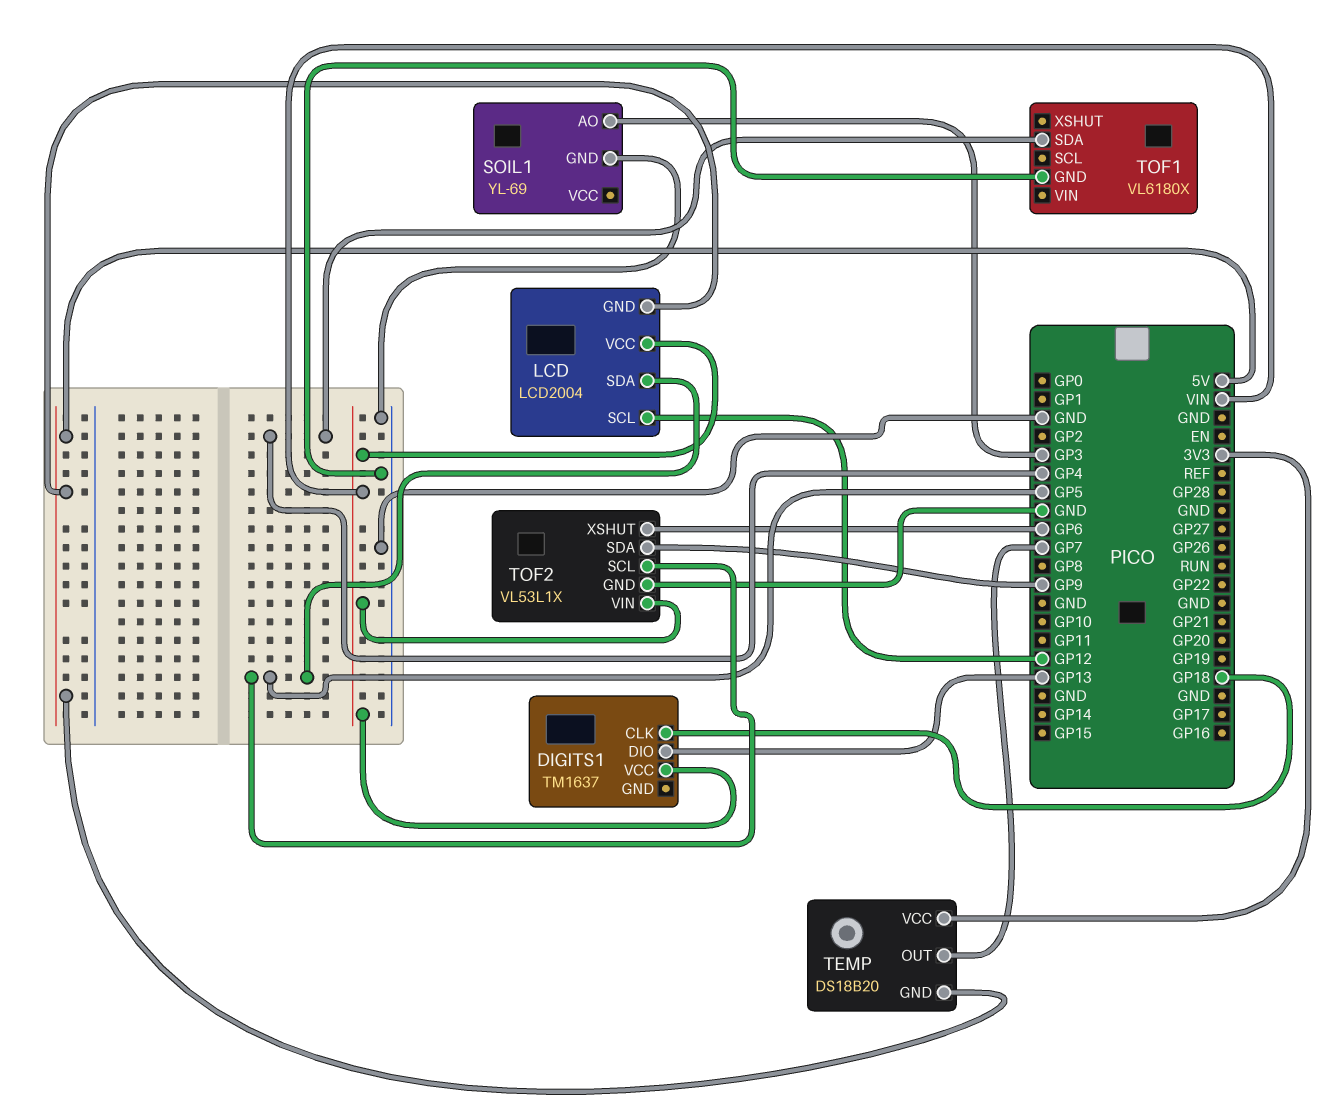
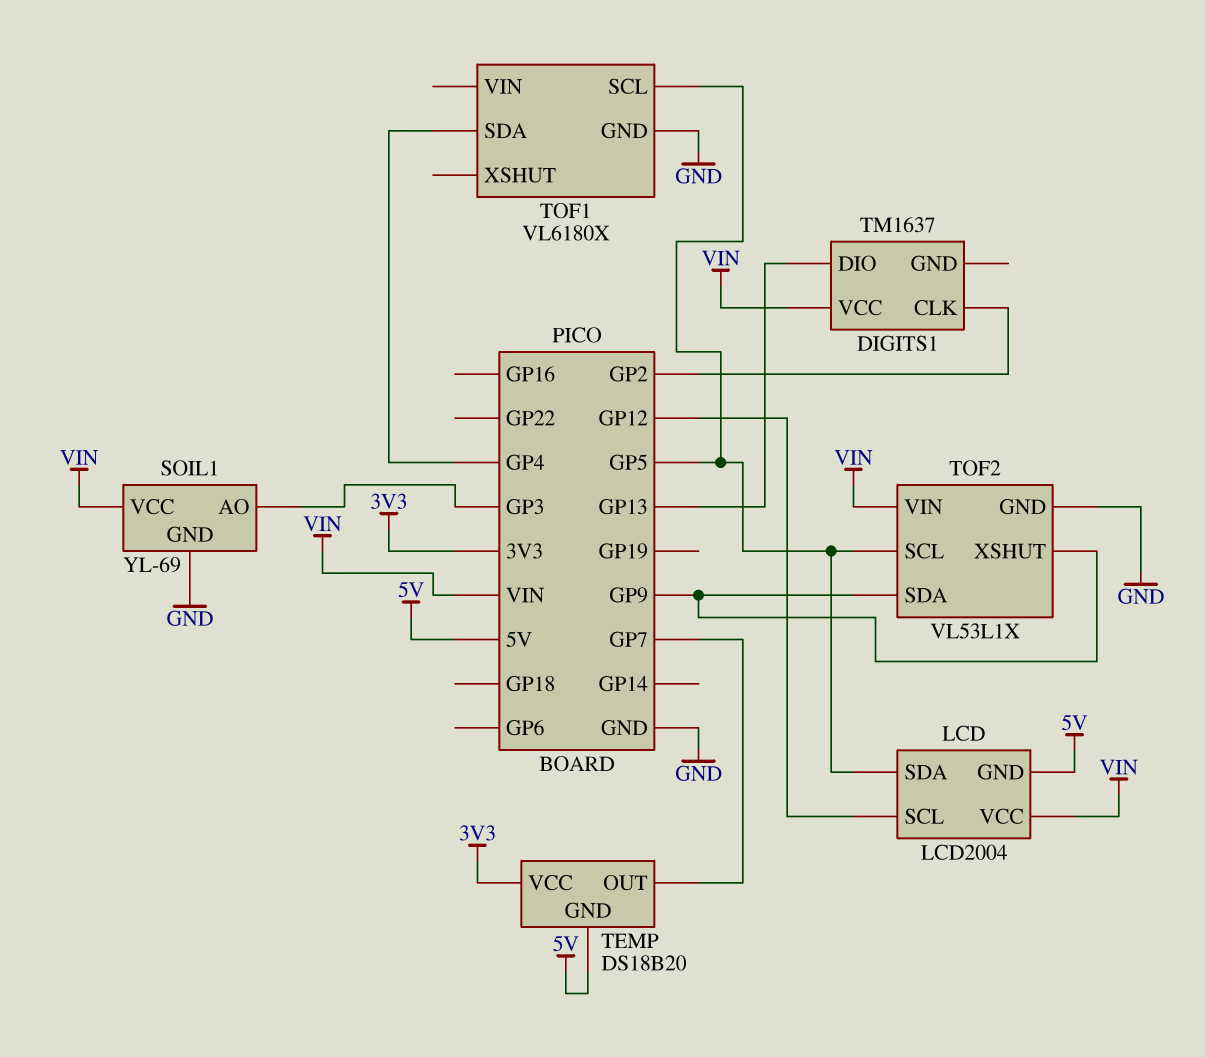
DIGITS1 pin CLK: GP18 -> GP2
SOIL1 pin VCC: none -> VIN
TOF1 pin SCL: none -> GP5
TOF2 pin XSHUT: GP6 -> GP9

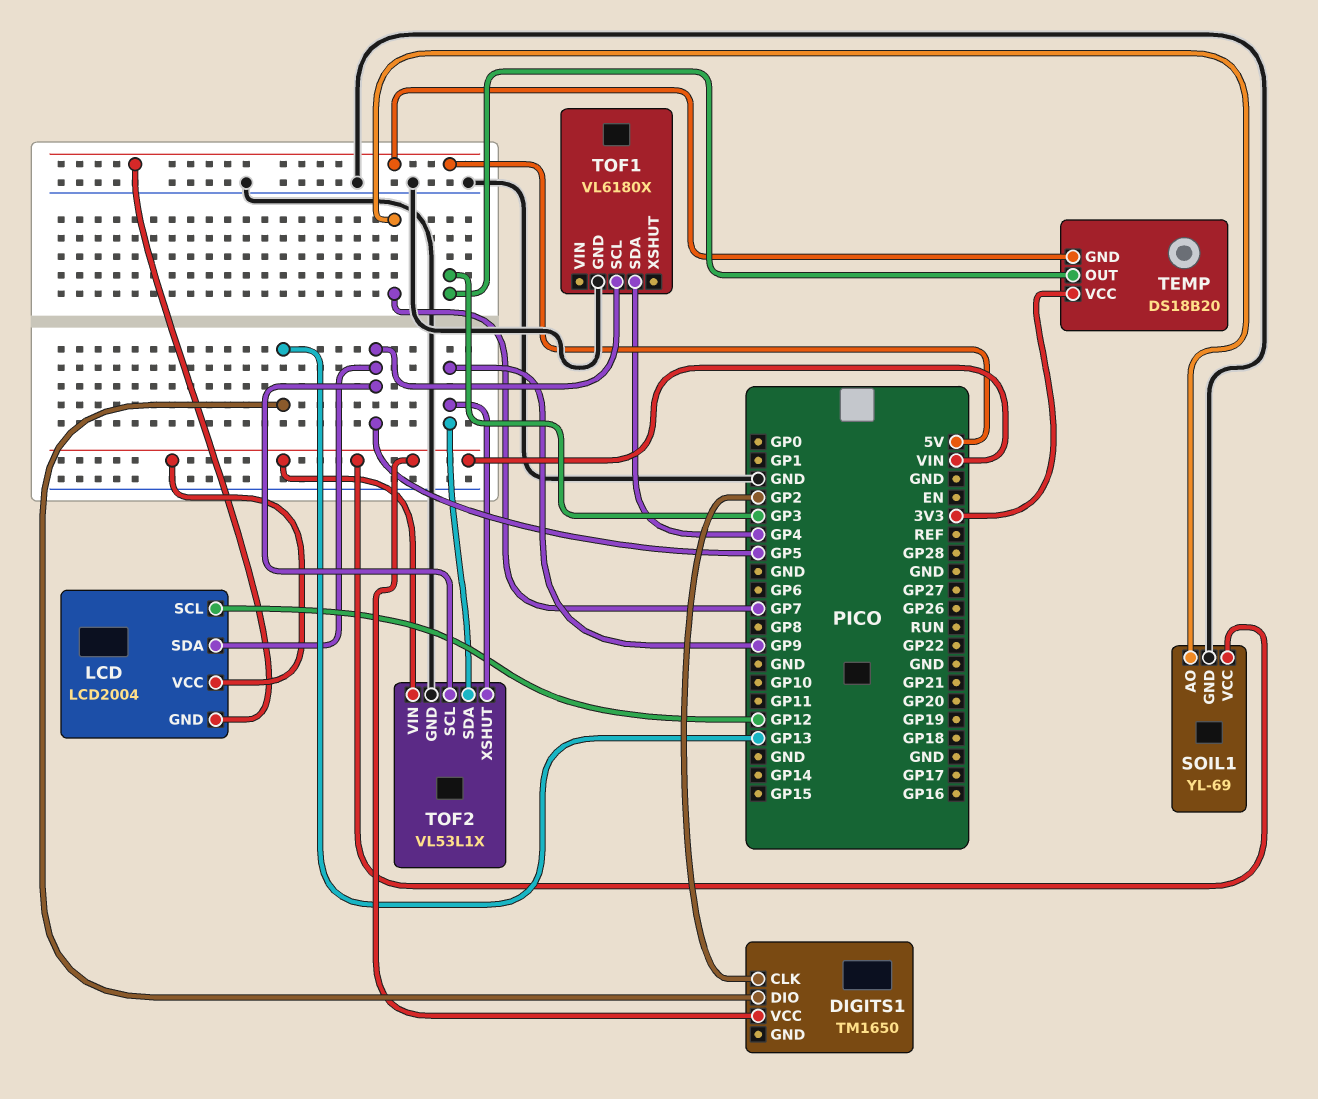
DIGITS1: TM1637 -> TM1650
SOIL1 pin AO: GP3 -> GP7
TEMP pin OUT: GP7 -> GP3

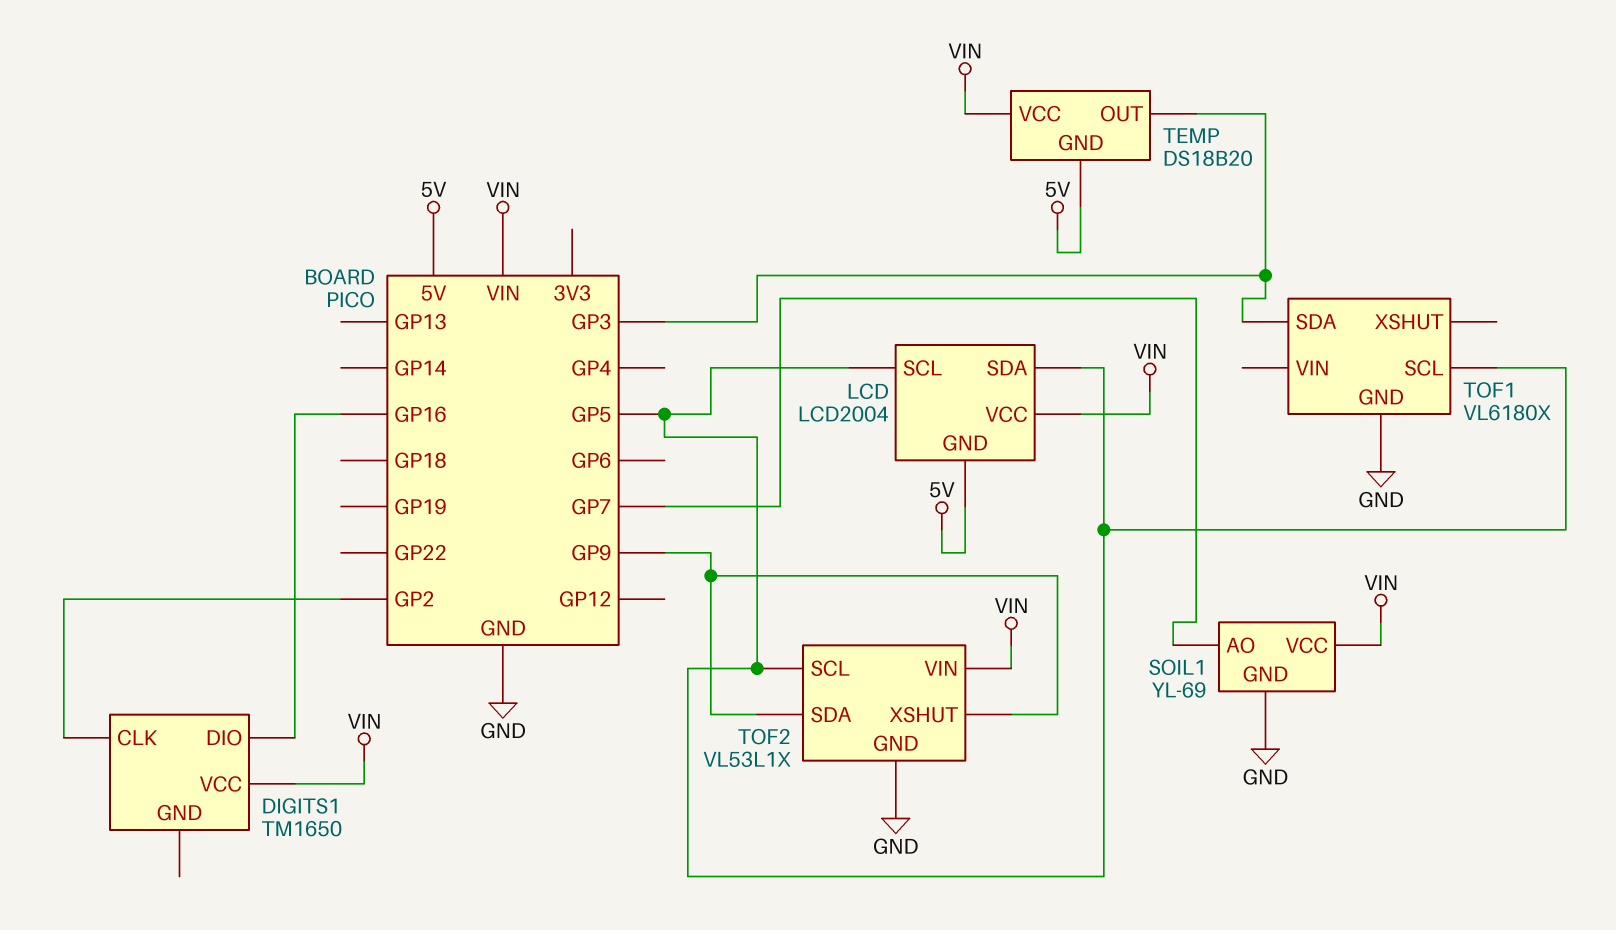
DIGITS1 pin DIO: GP13 -> GP16
LCD pin SCL: GP12 -> GP5
TEMP pin VCC: 3V3 -> VIN
TOF1 pin SDA: GP4 -> GP3

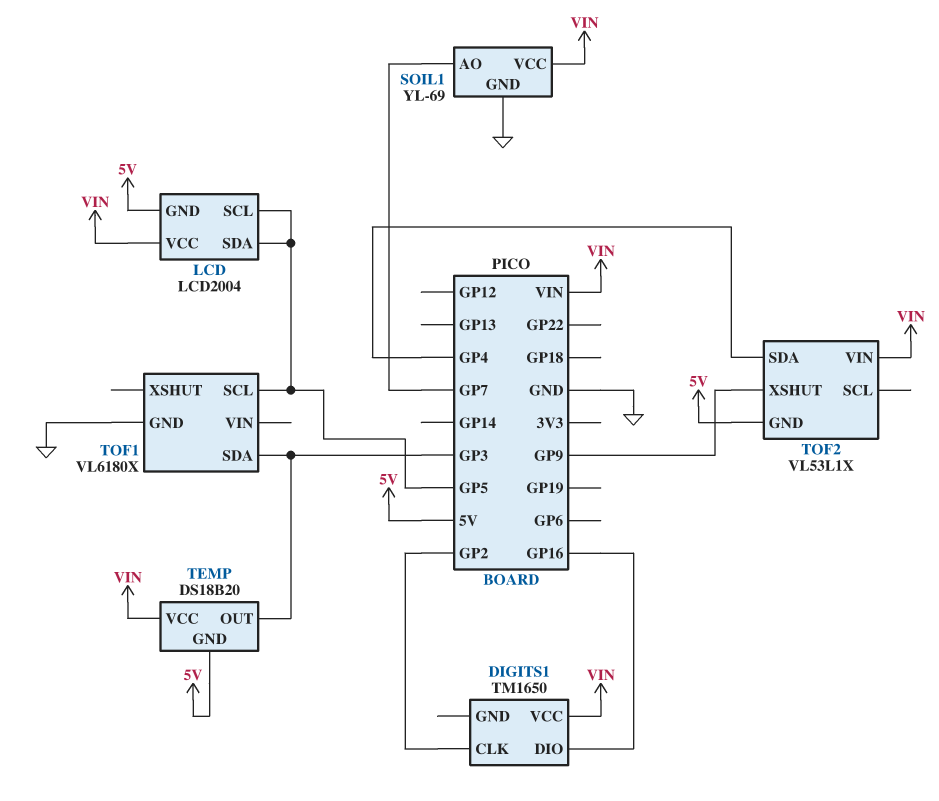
TOF2 pin GND: GND -> 5V
TOF2 pin SCL: GP5 -> none
TOF2 pin SDA: GP9 -> GP4

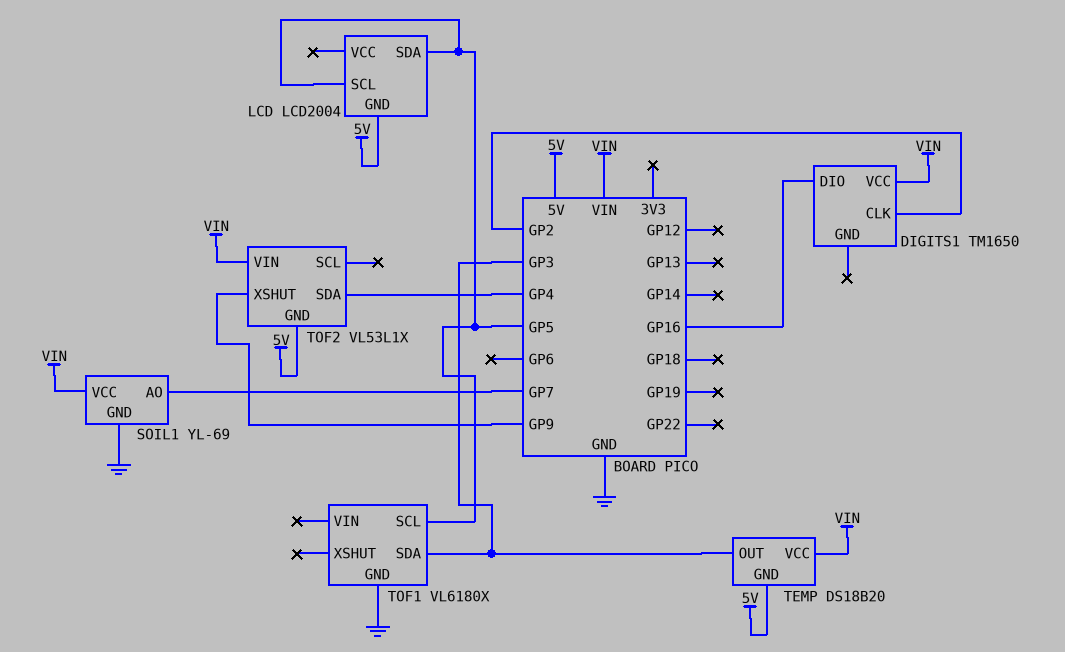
LCD pin VCC: VIN -> none

